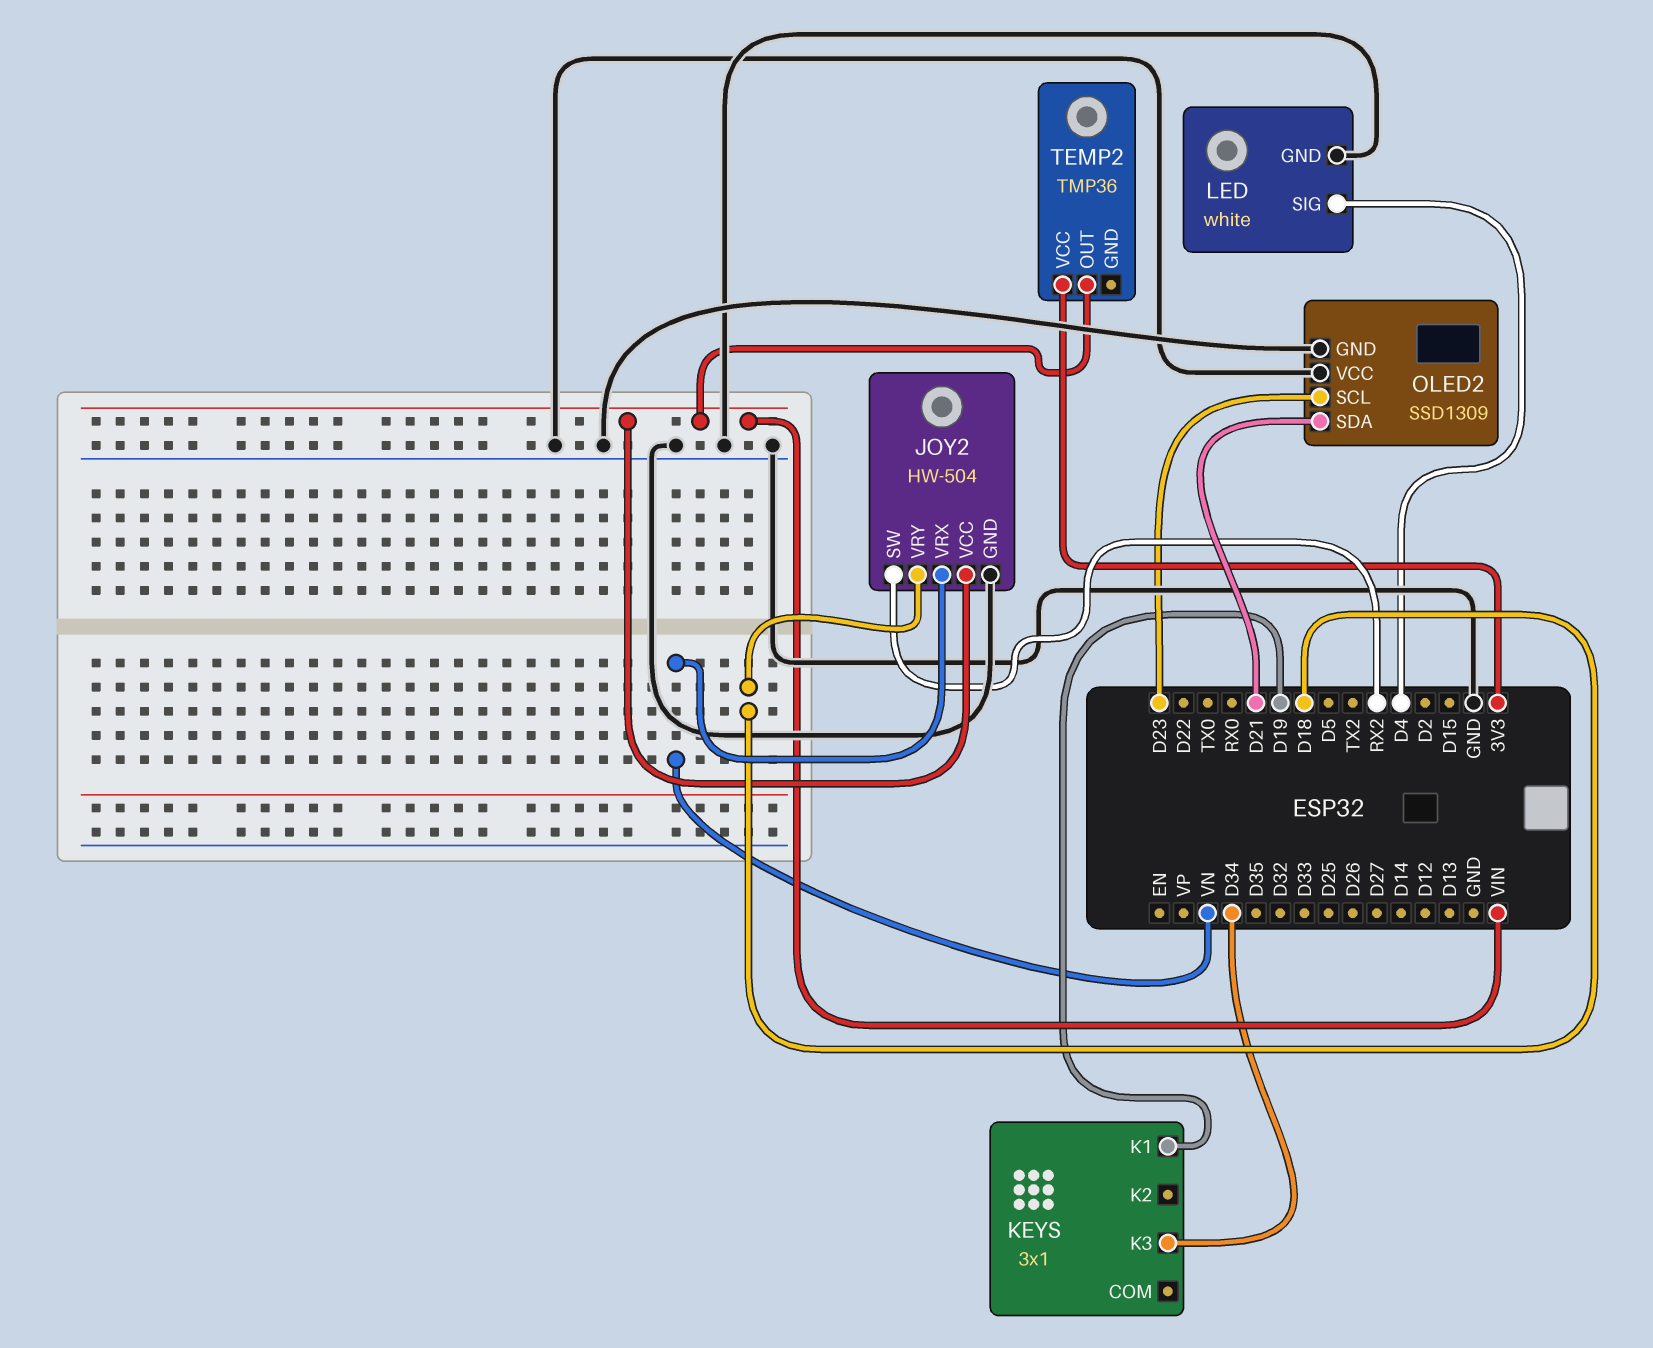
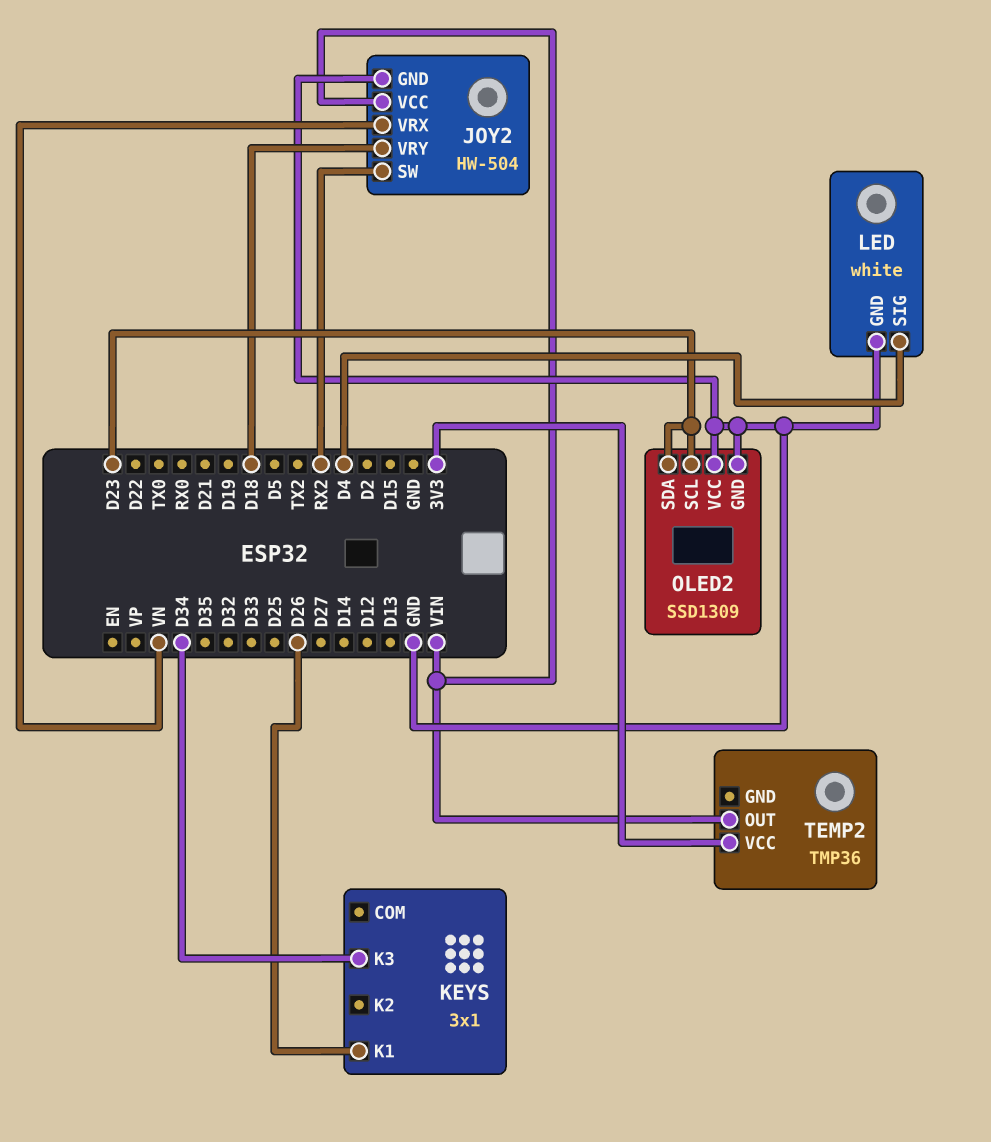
KEYS pin K1: D19 -> D26
OLED2 pin SDA: D21 -> D23

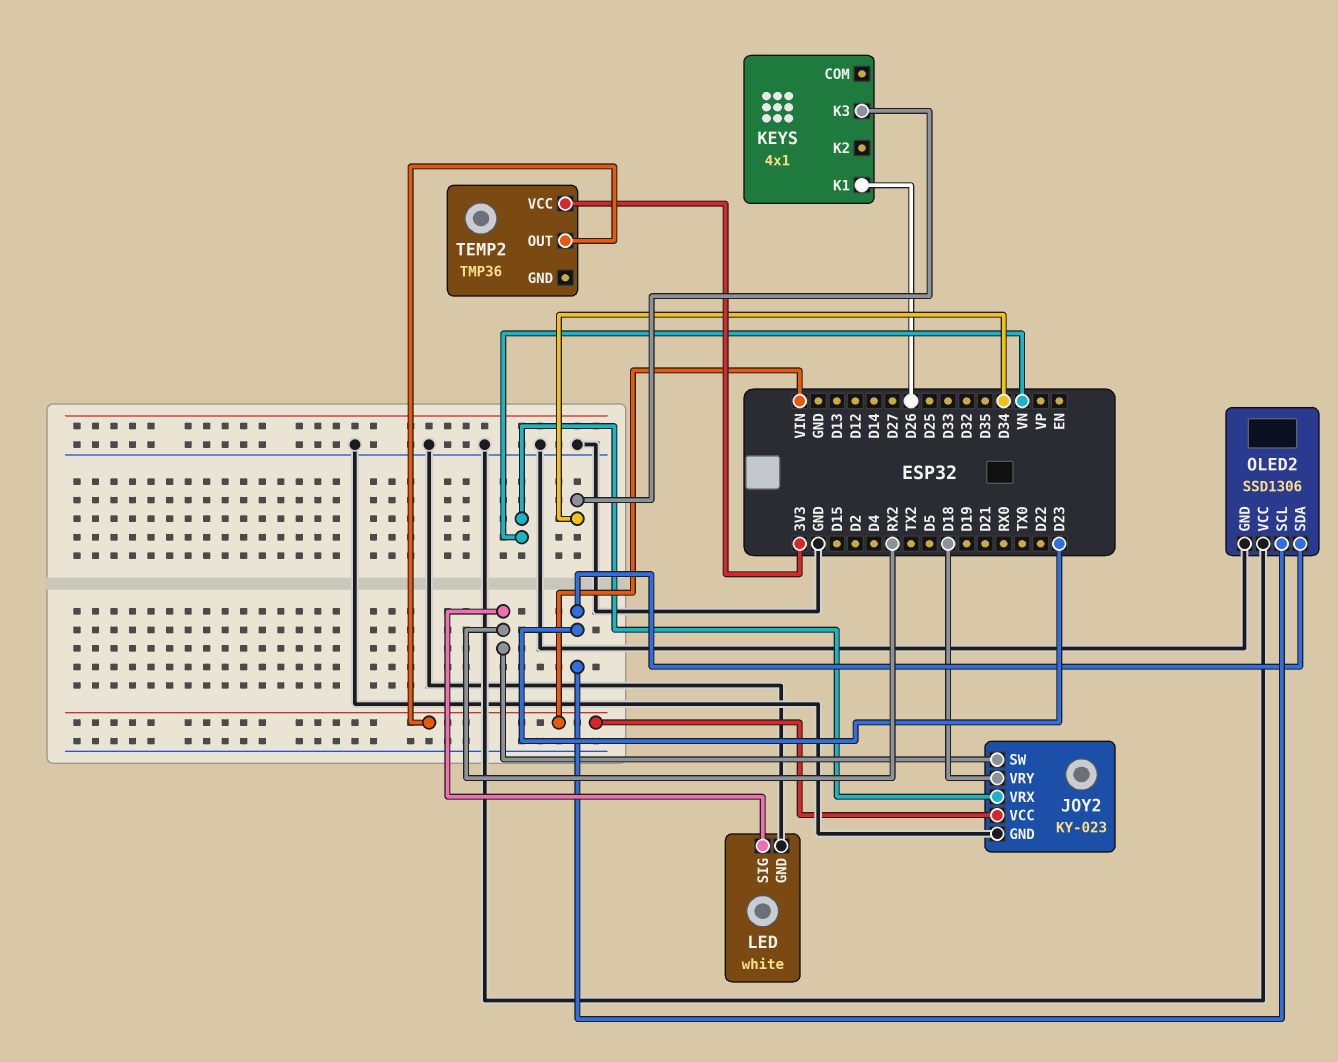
JOY2: HW-504 -> KY-023
KEYS: 3x1 -> 4x1
LED pin SIG: D4 -> RX2
OLED2: SSD1309 -> SSD1306

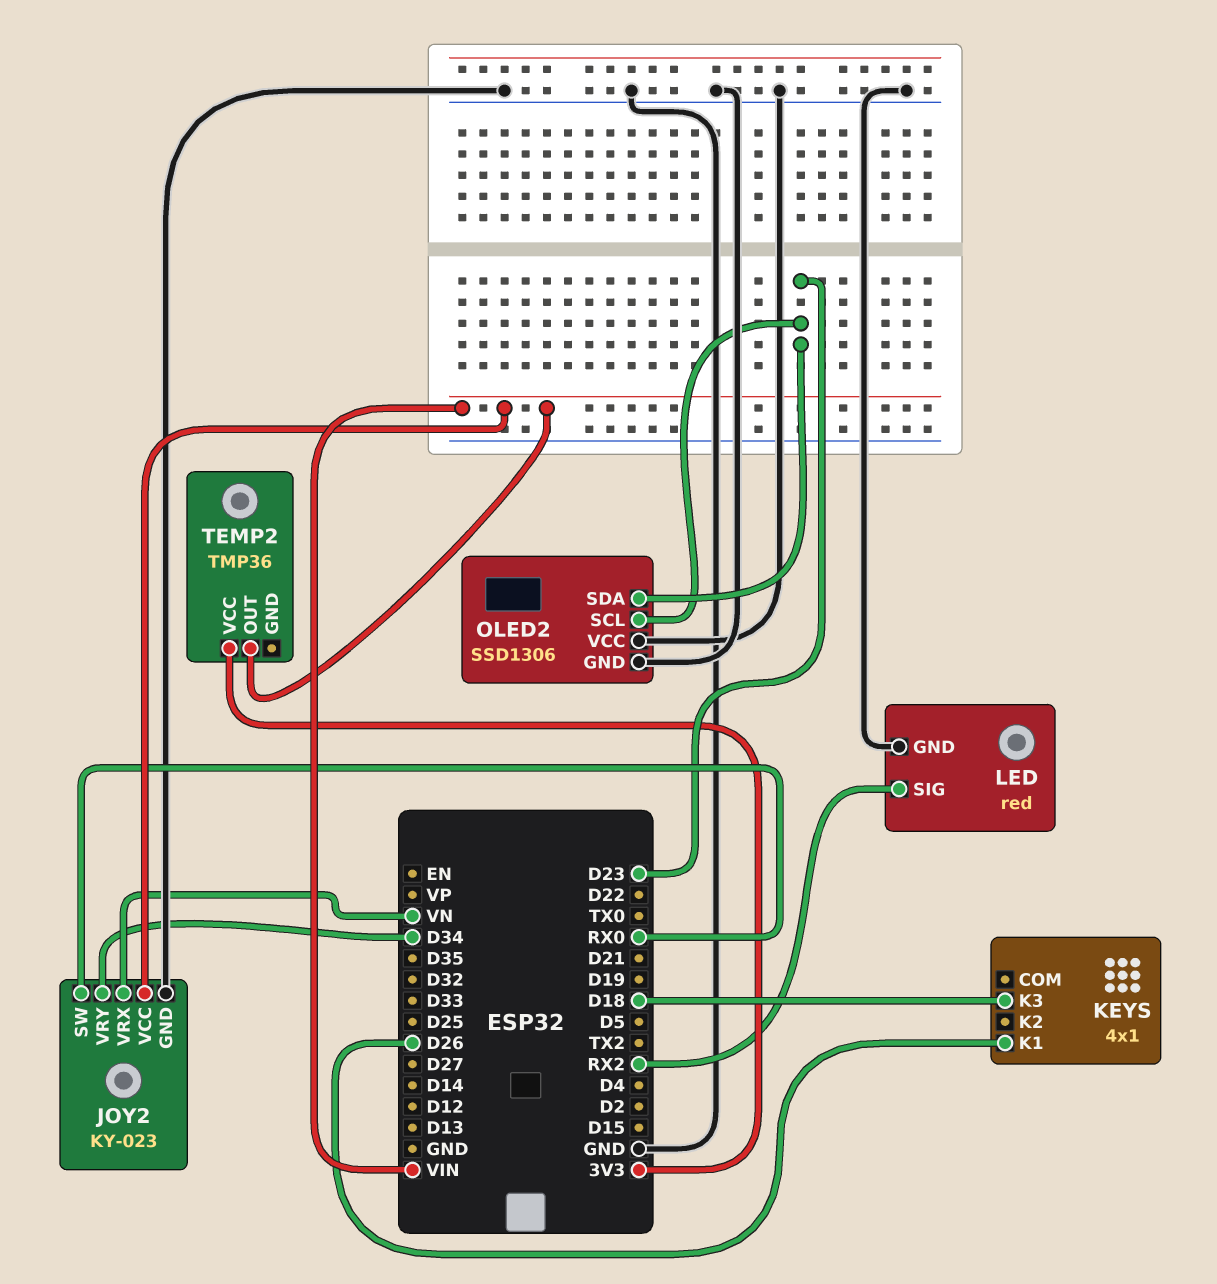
JOY2 pin SW: RX2 -> RX0
JOY2 pin VRY: D18 -> D34
KEYS pin K3: D34 -> D18
LED: white -> red

